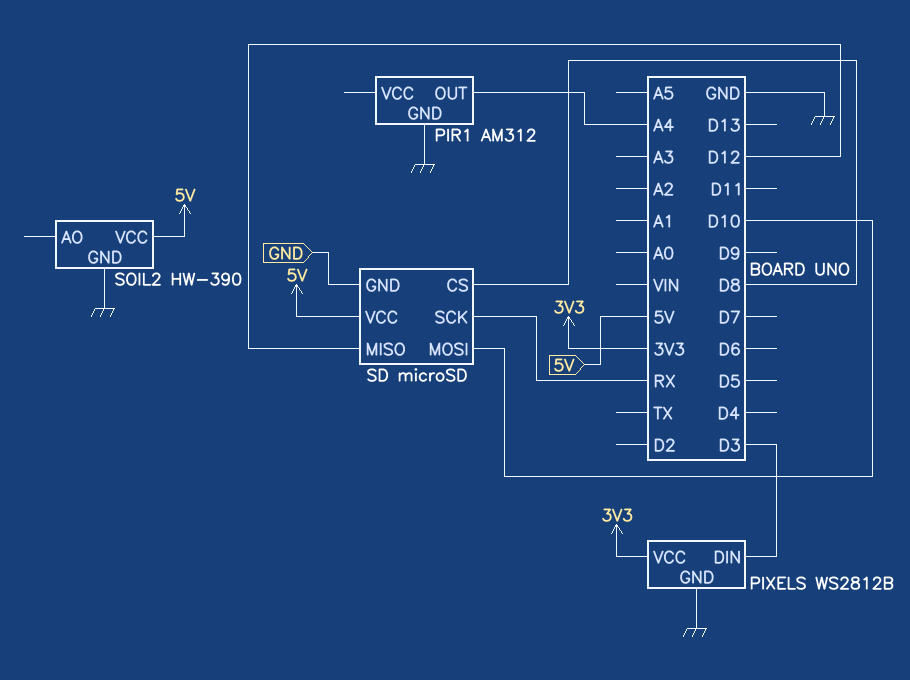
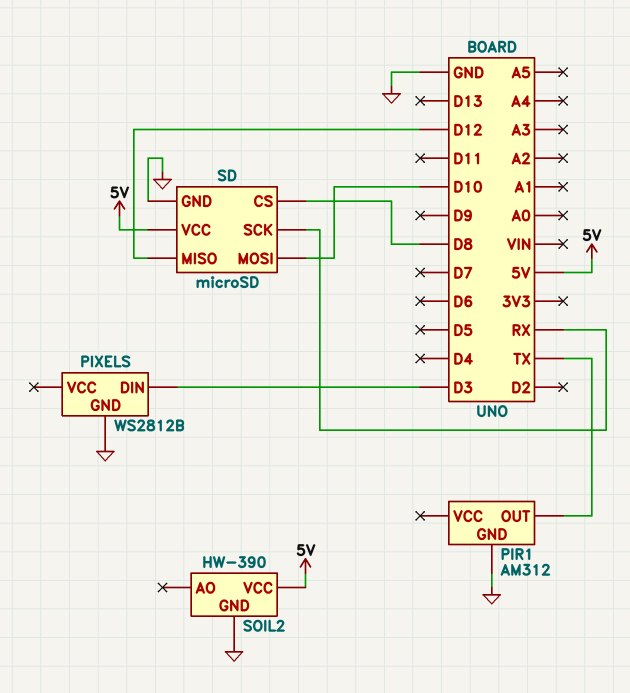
PIR1 pin OUT: A4 -> TX
PIXELS pin VCC: 3V3 -> none

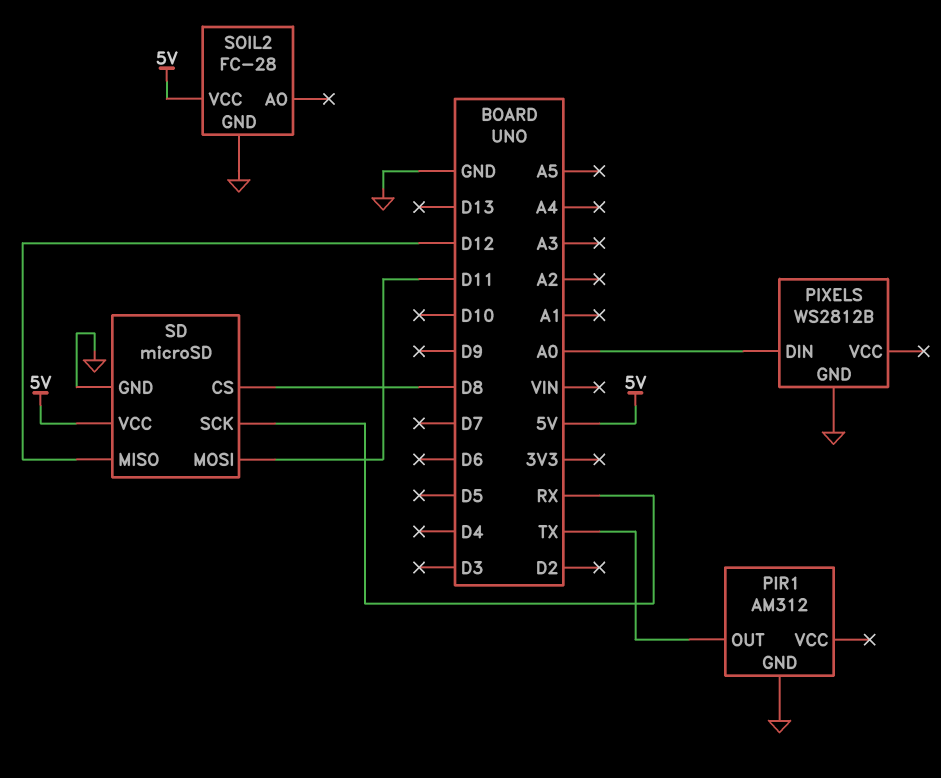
PIXELS pin DIN: D3 -> A0
SD pin MOSI: D10 -> D11
SOIL2: HW-390 -> FC-28

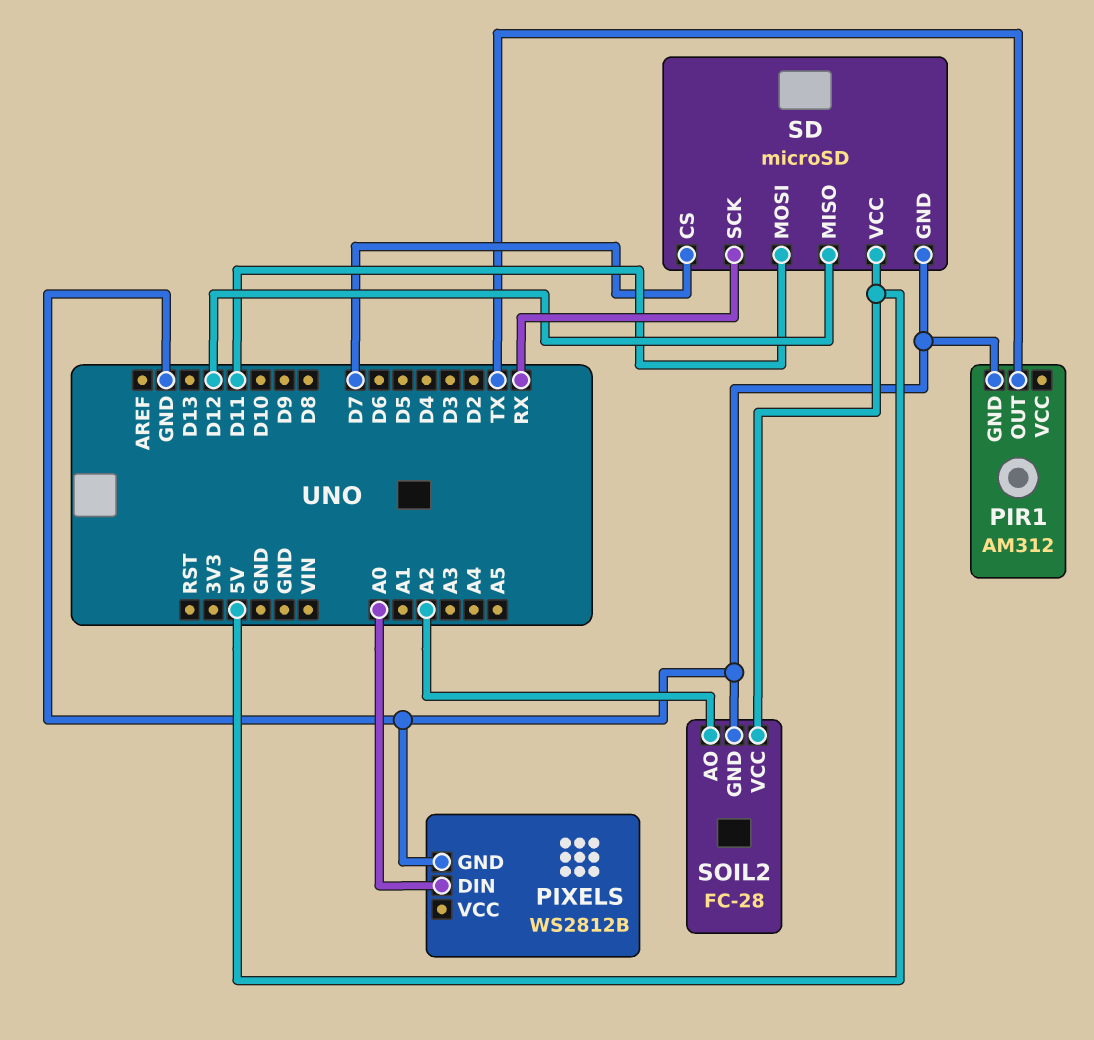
SD pin CS: D8 -> D7
SOIL2 pin AO: none -> A2

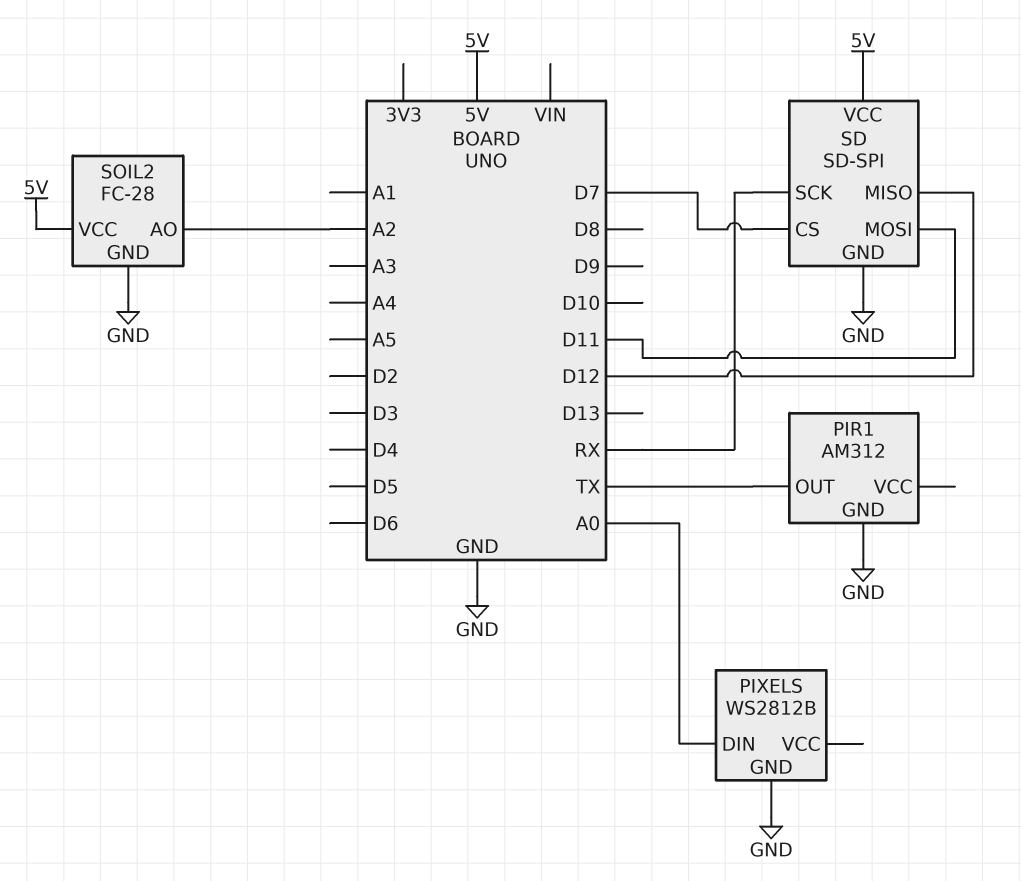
SD: microSD -> SD-SPI

